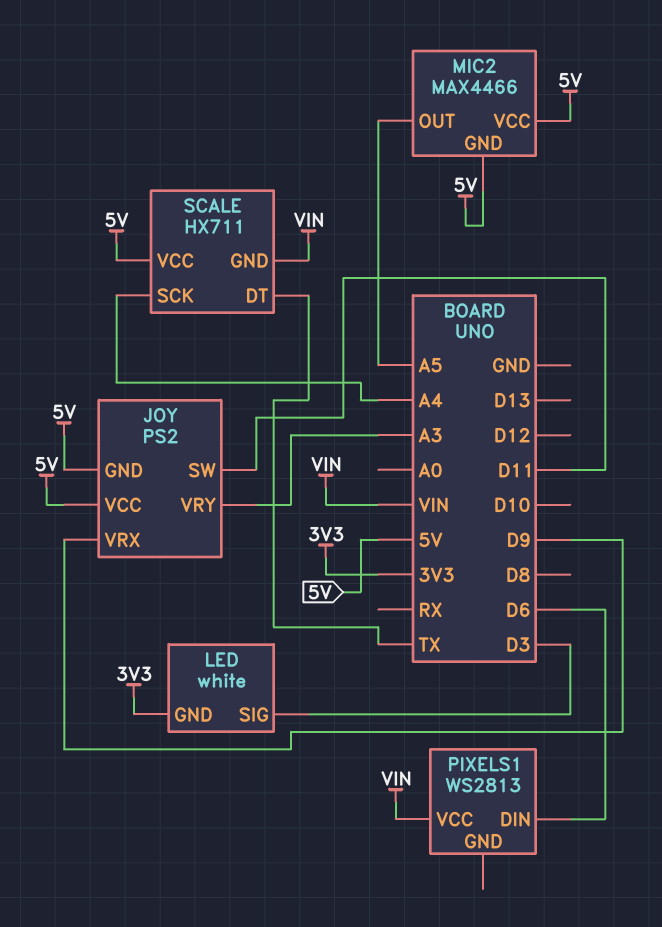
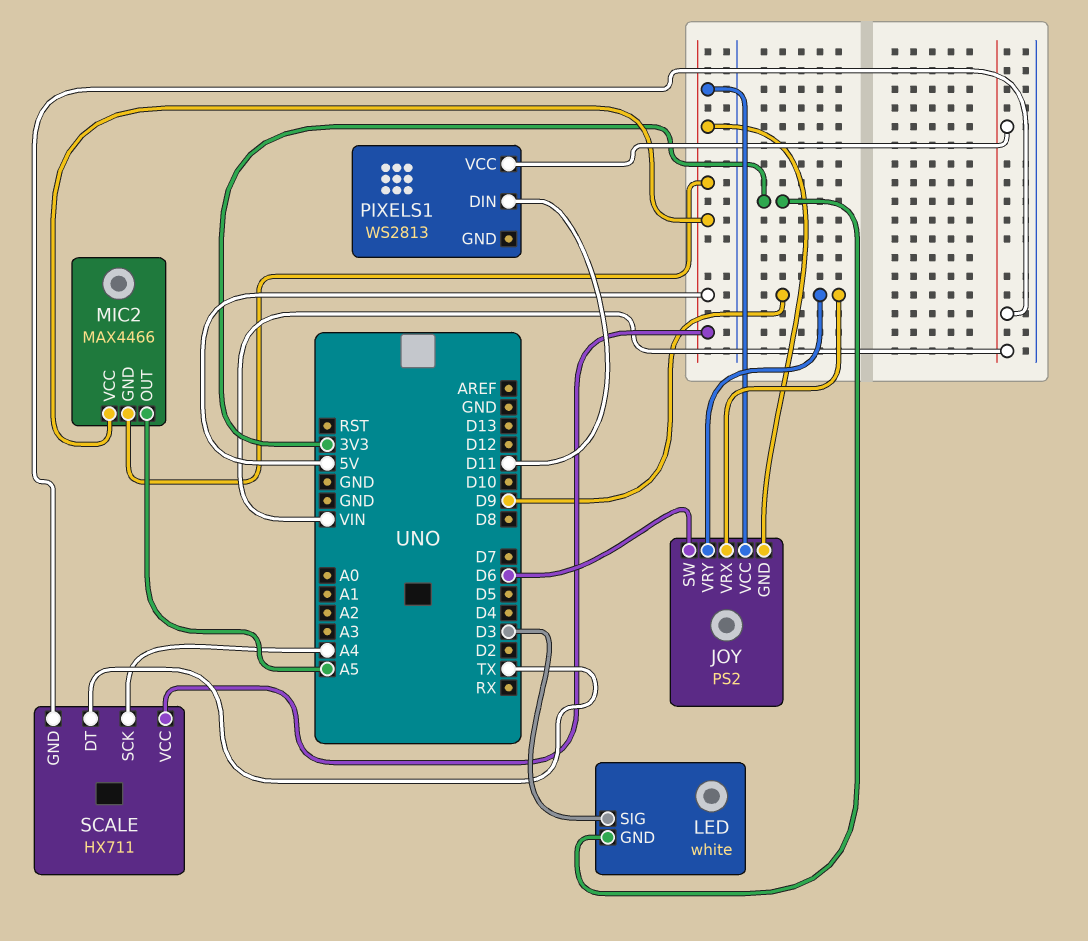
JOY pin SW: D11 -> D6
JOY pin VRY: A3 -> D9
PIXELS1 pin DIN: D6 -> D11

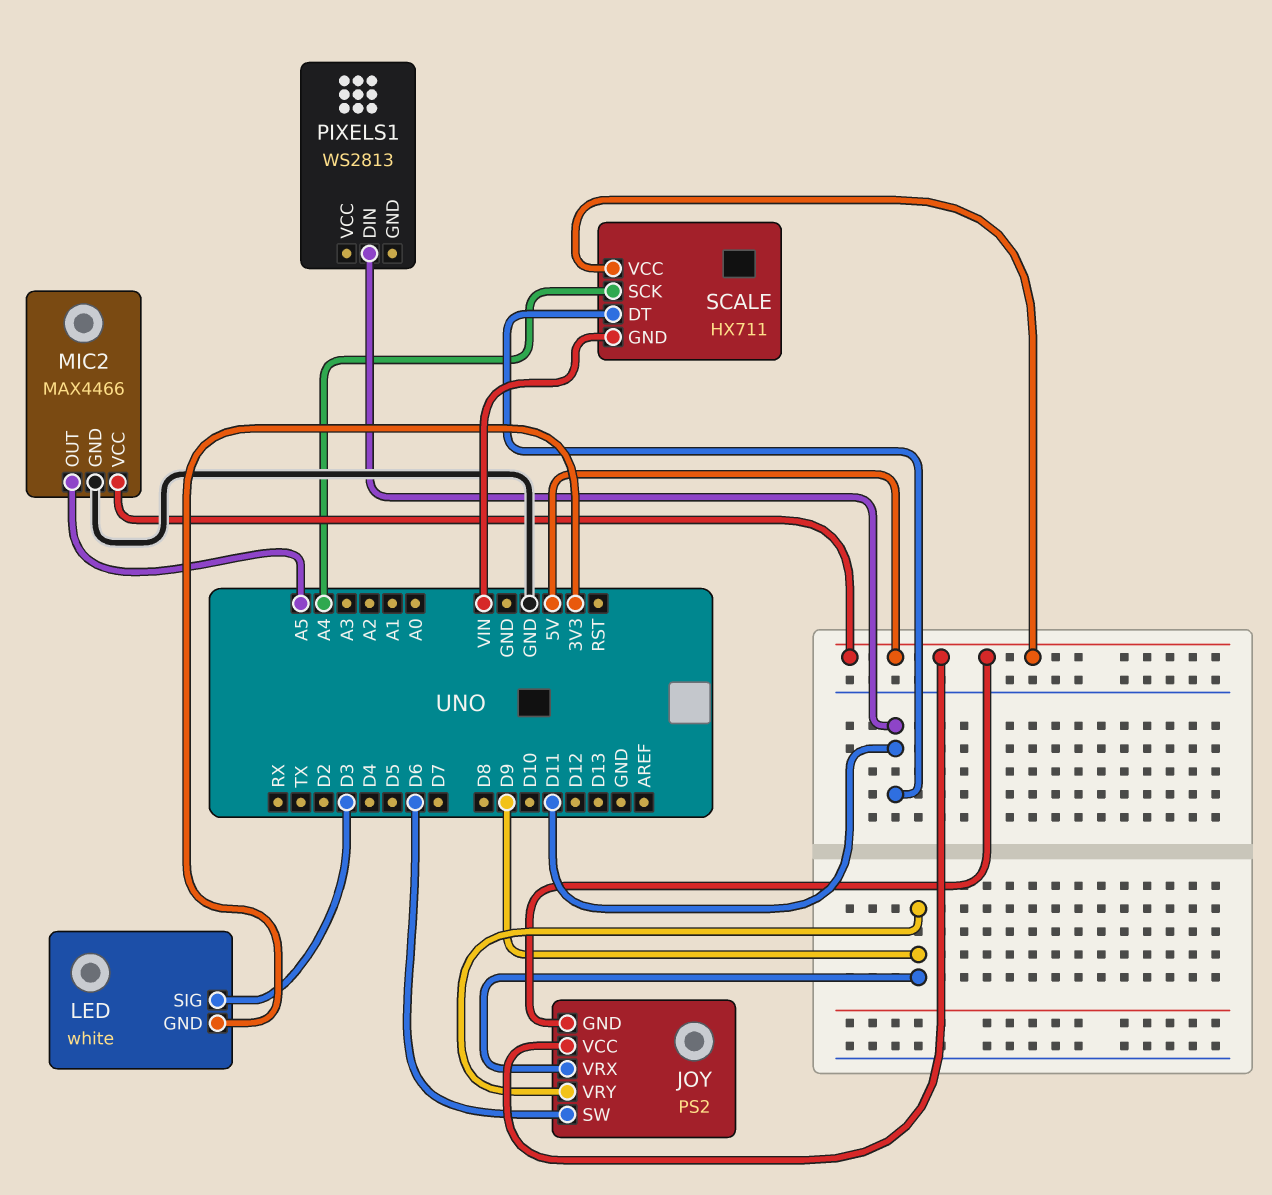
MIC2 pin GND: 5V -> GND
PIXELS1 pin VCC: VIN -> none
SCALE pin DT: TX -> D11

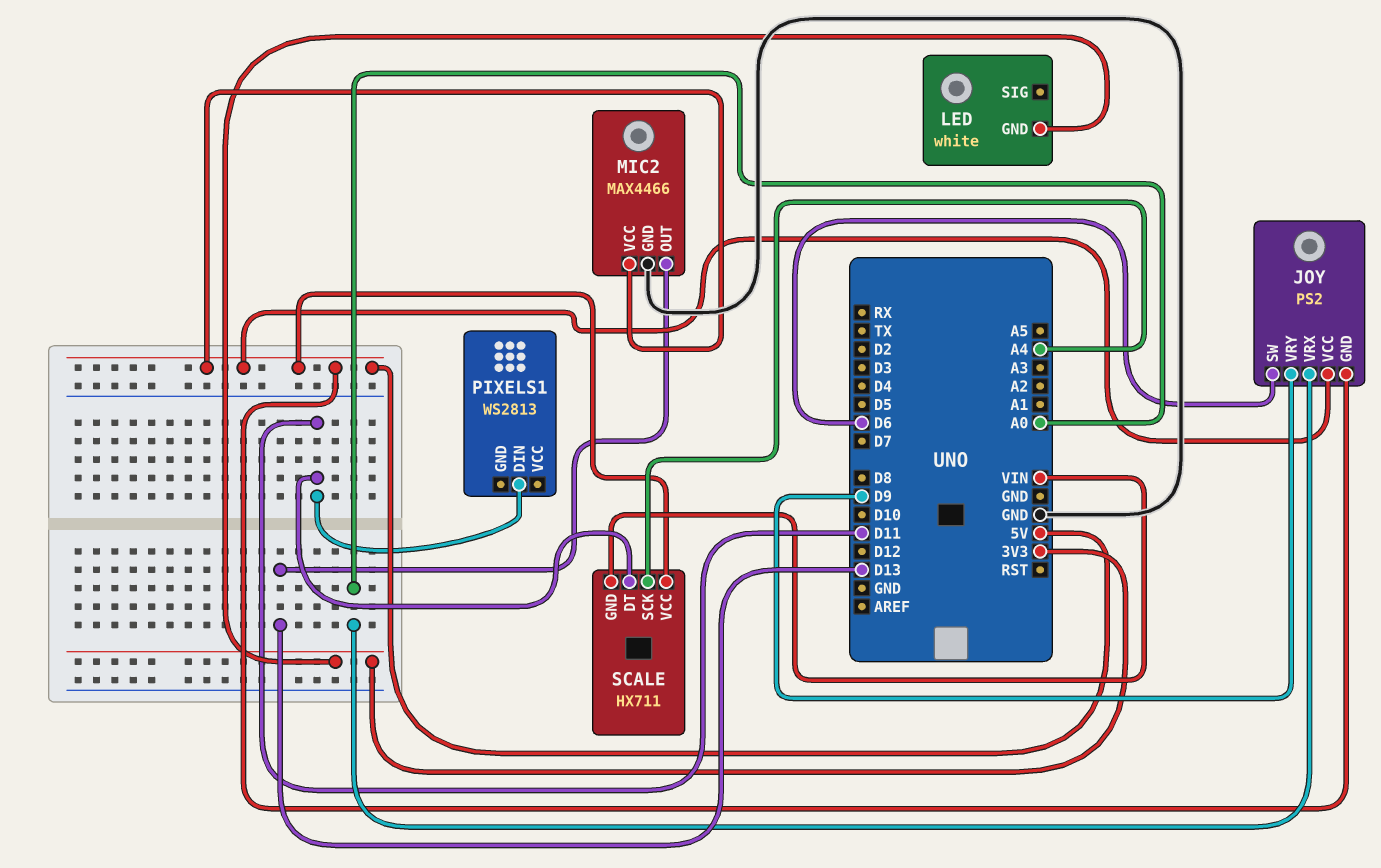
JOY pin VRX: D9 -> A0
LED pin SIG: D3 -> none
MIC2 pin OUT: A5 -> D13

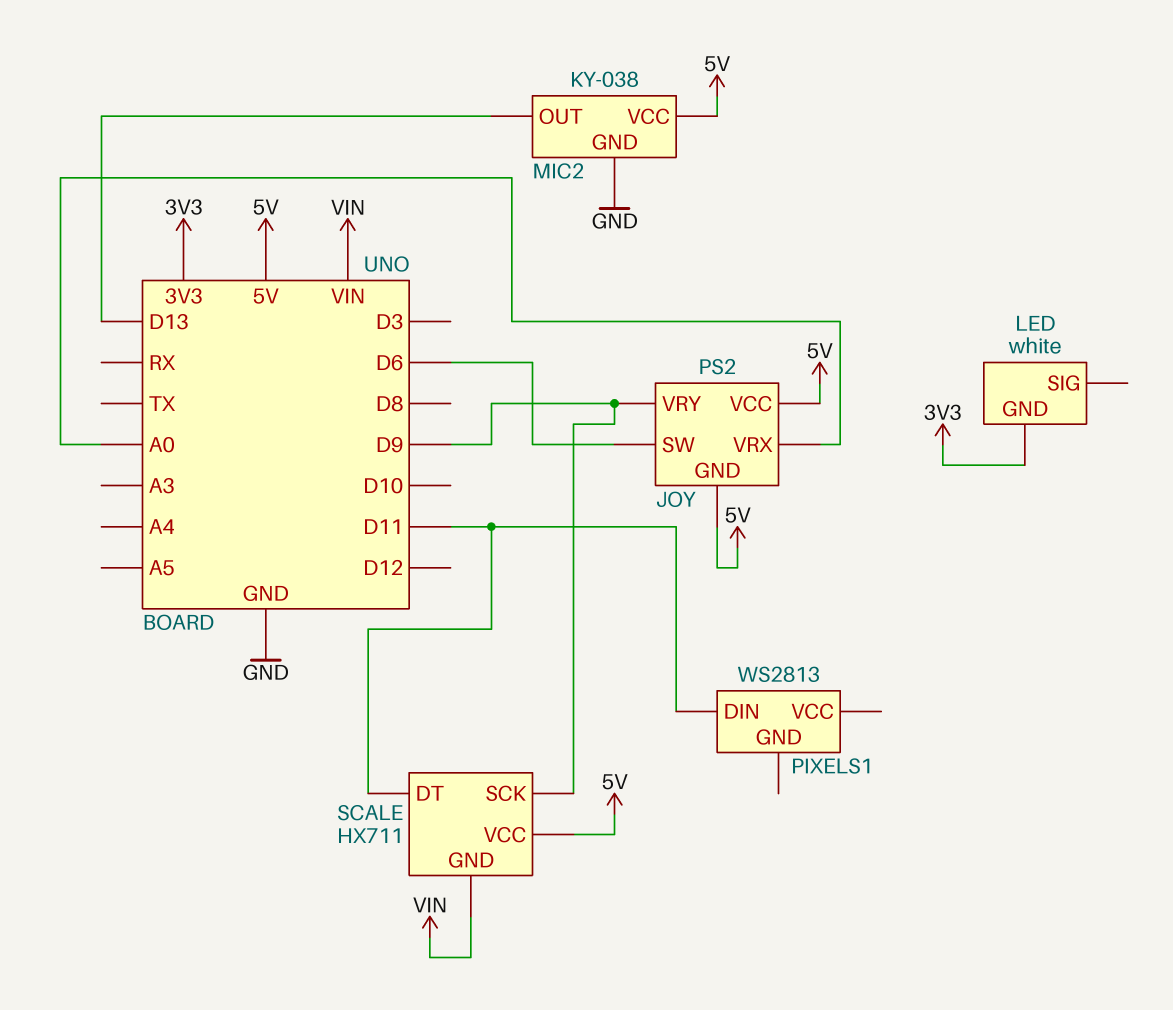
MIC2: MAX4466 -> KY-038
SCALE pin SCK: A4 -> D9

